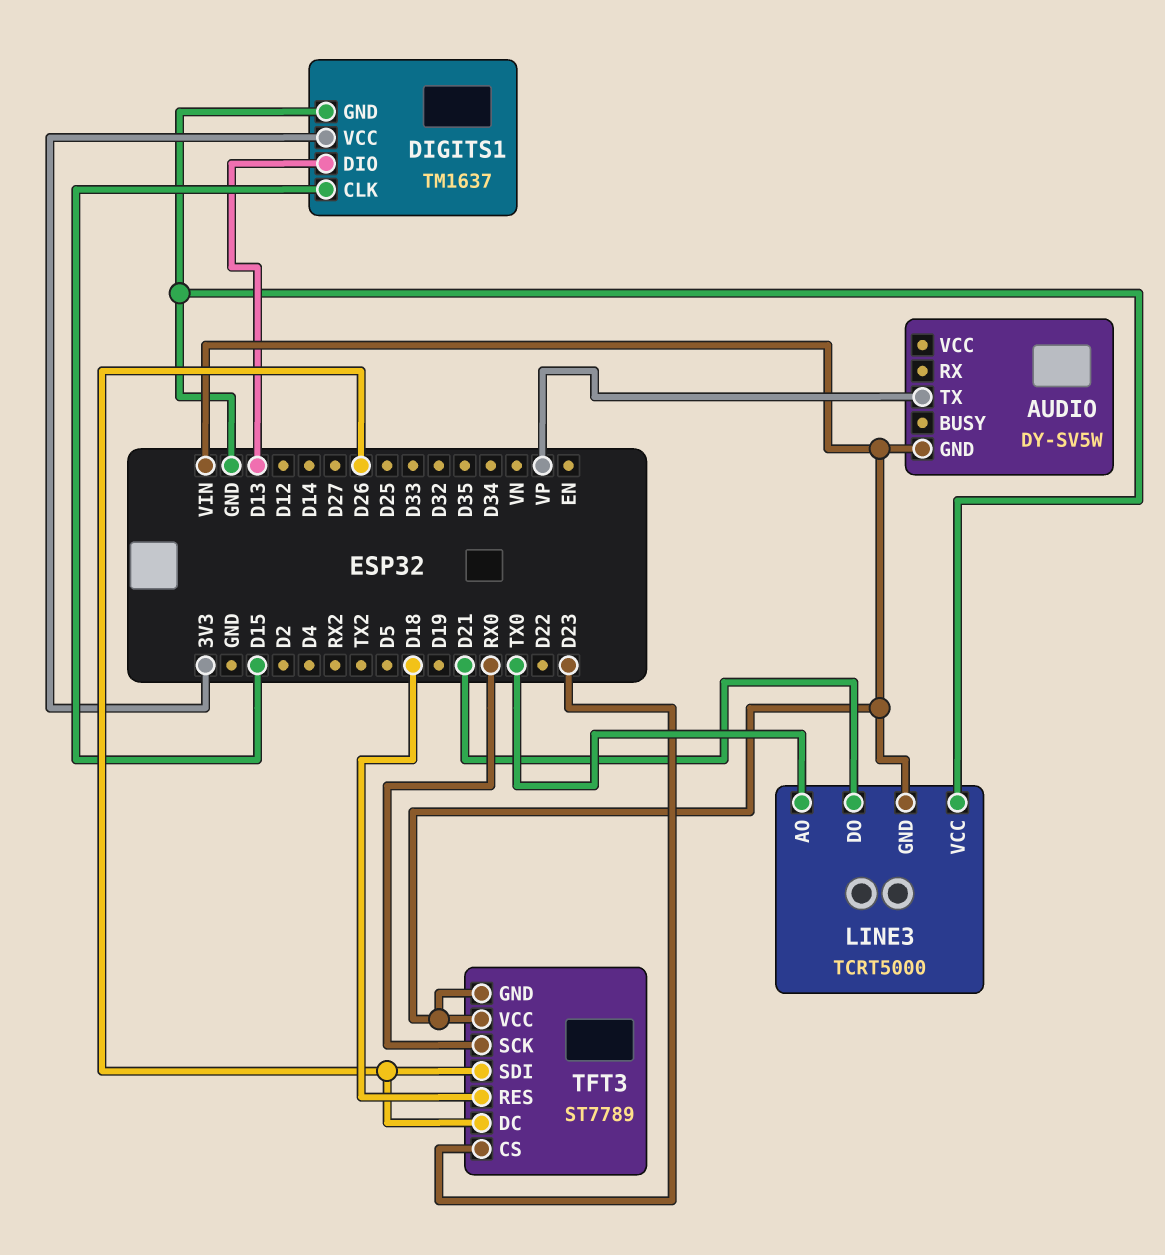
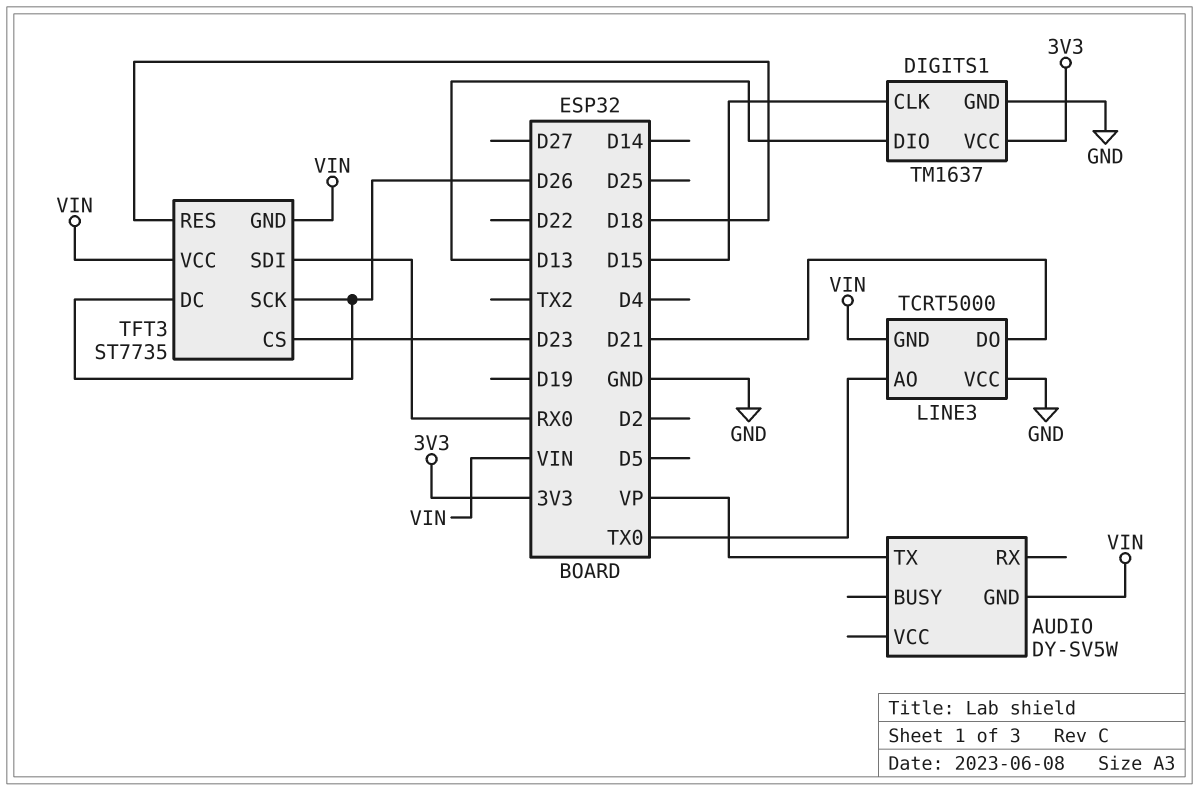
TFT3: ST7789 -> ST7735
TFT3 pin SCK: RX0 -> D26
TFT3 pin SDI: D26 -> RX0

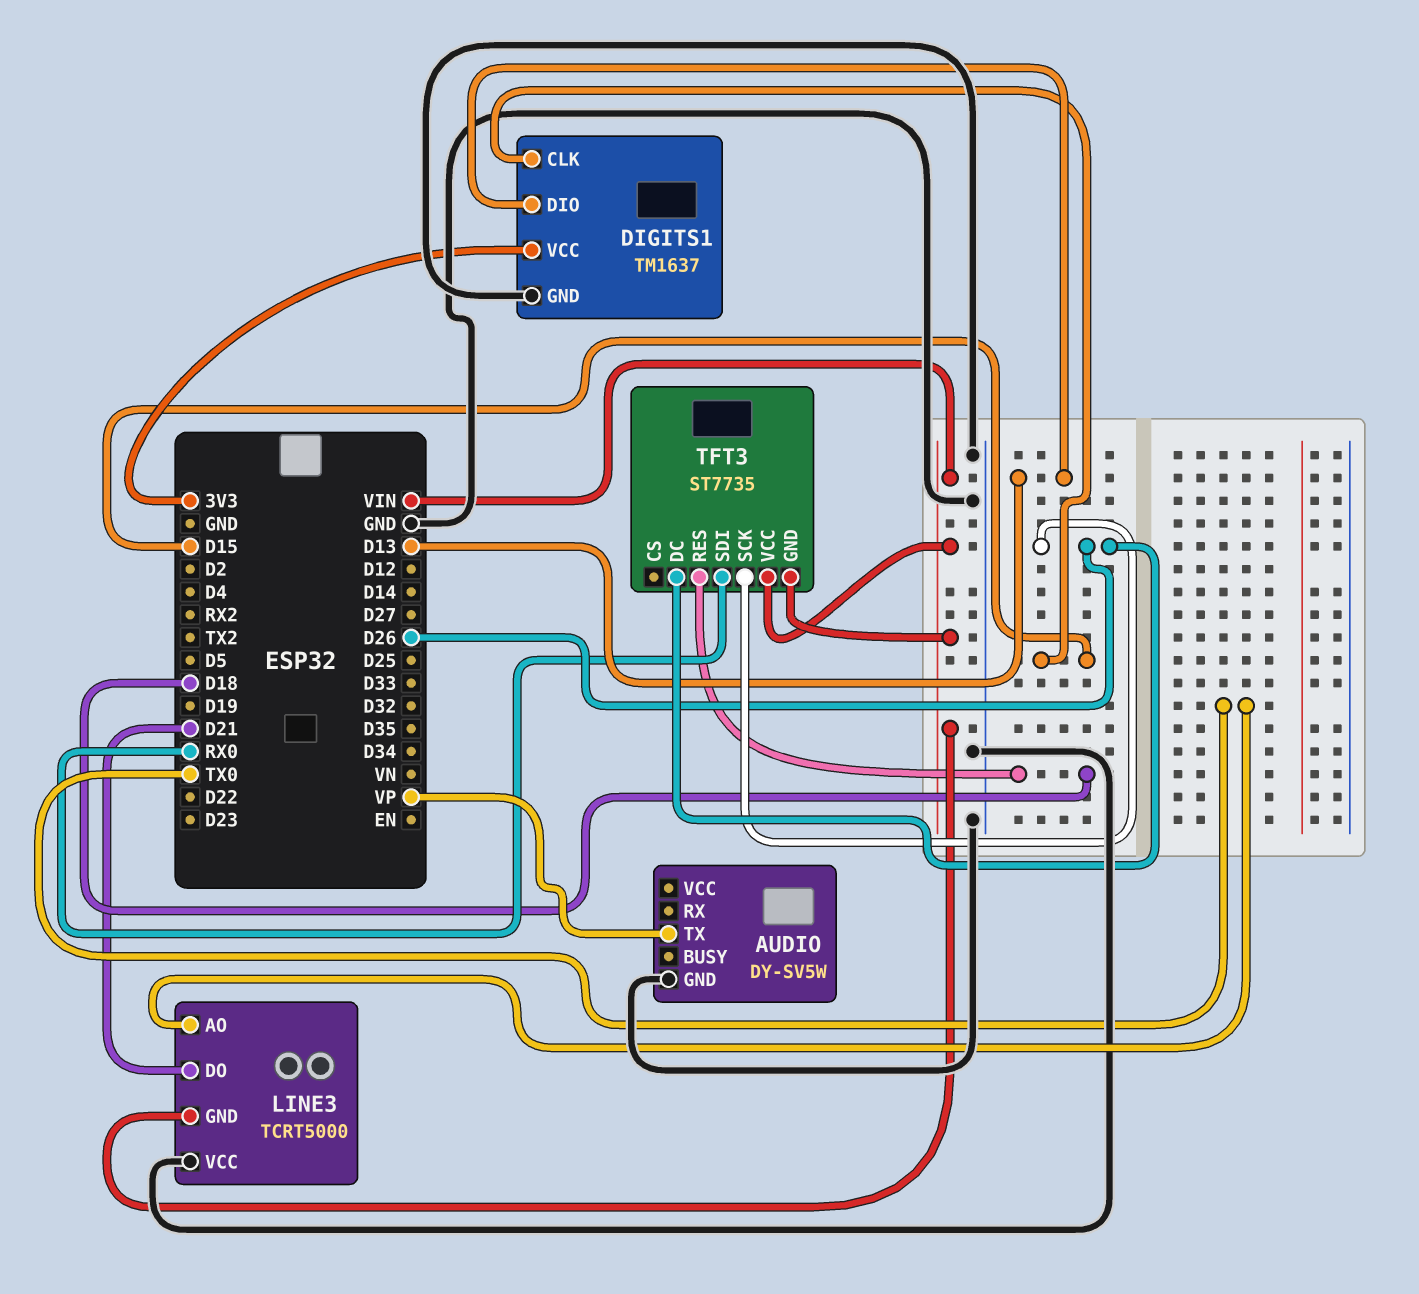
AUDIO pin GND: VIN -> GND
TFT3 pin CS: D23 -> none

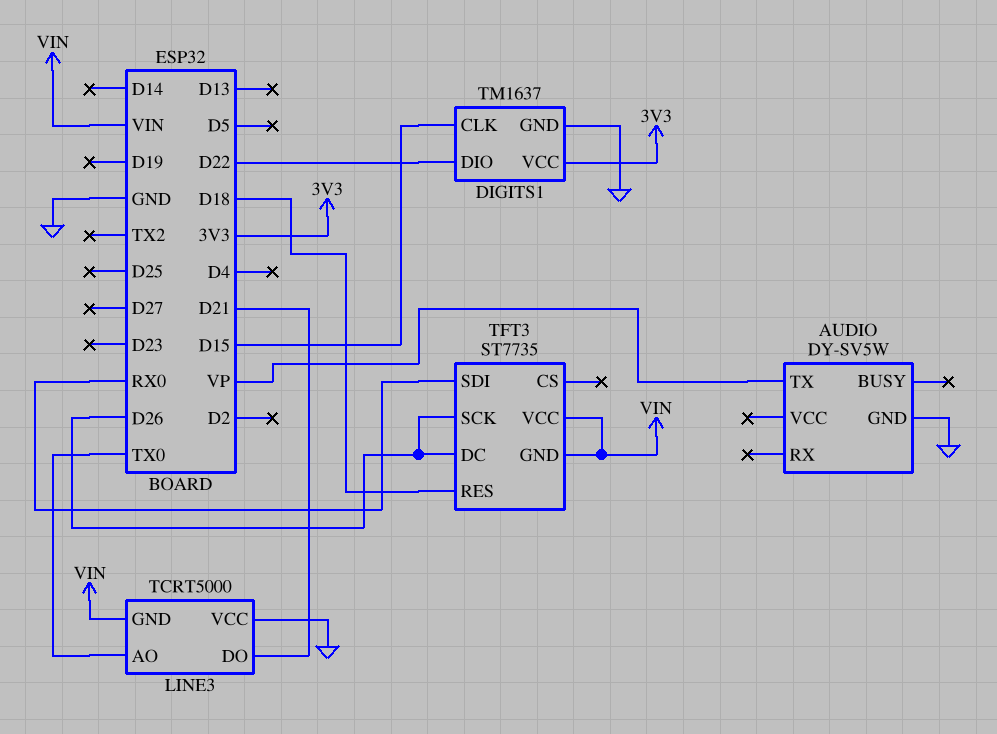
DIGITS1 pin DIO: D13 -> D22

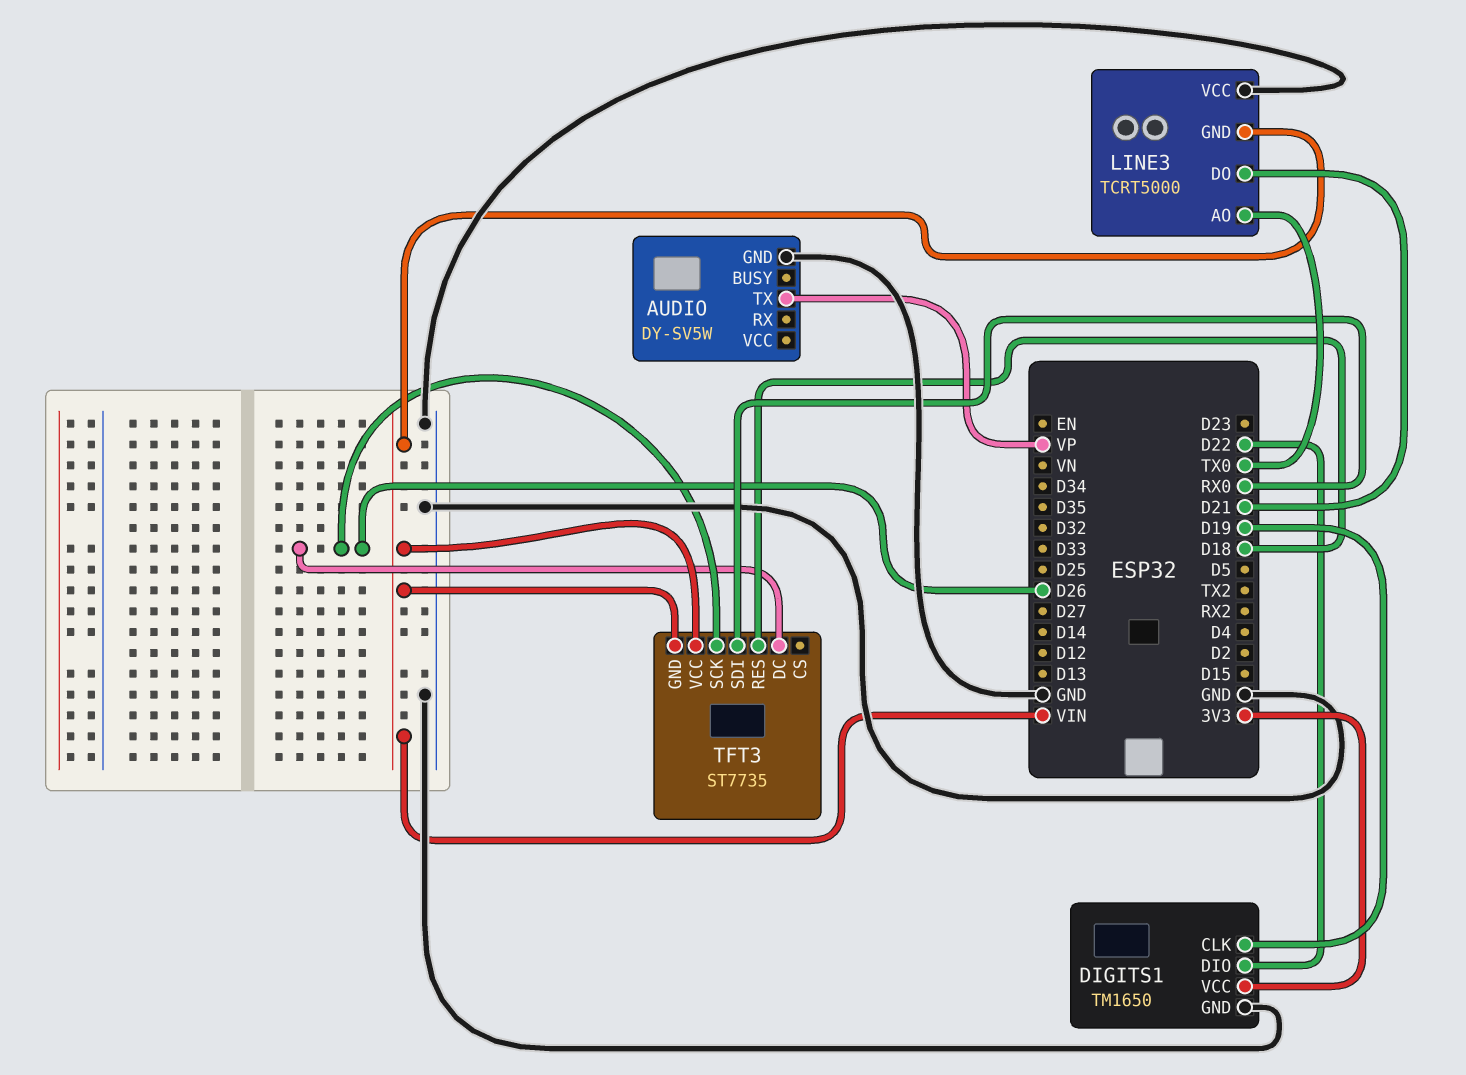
DIGITS1: TM1637 -> TM1650
DIGITS1 pin CLK: D15 -> D19

